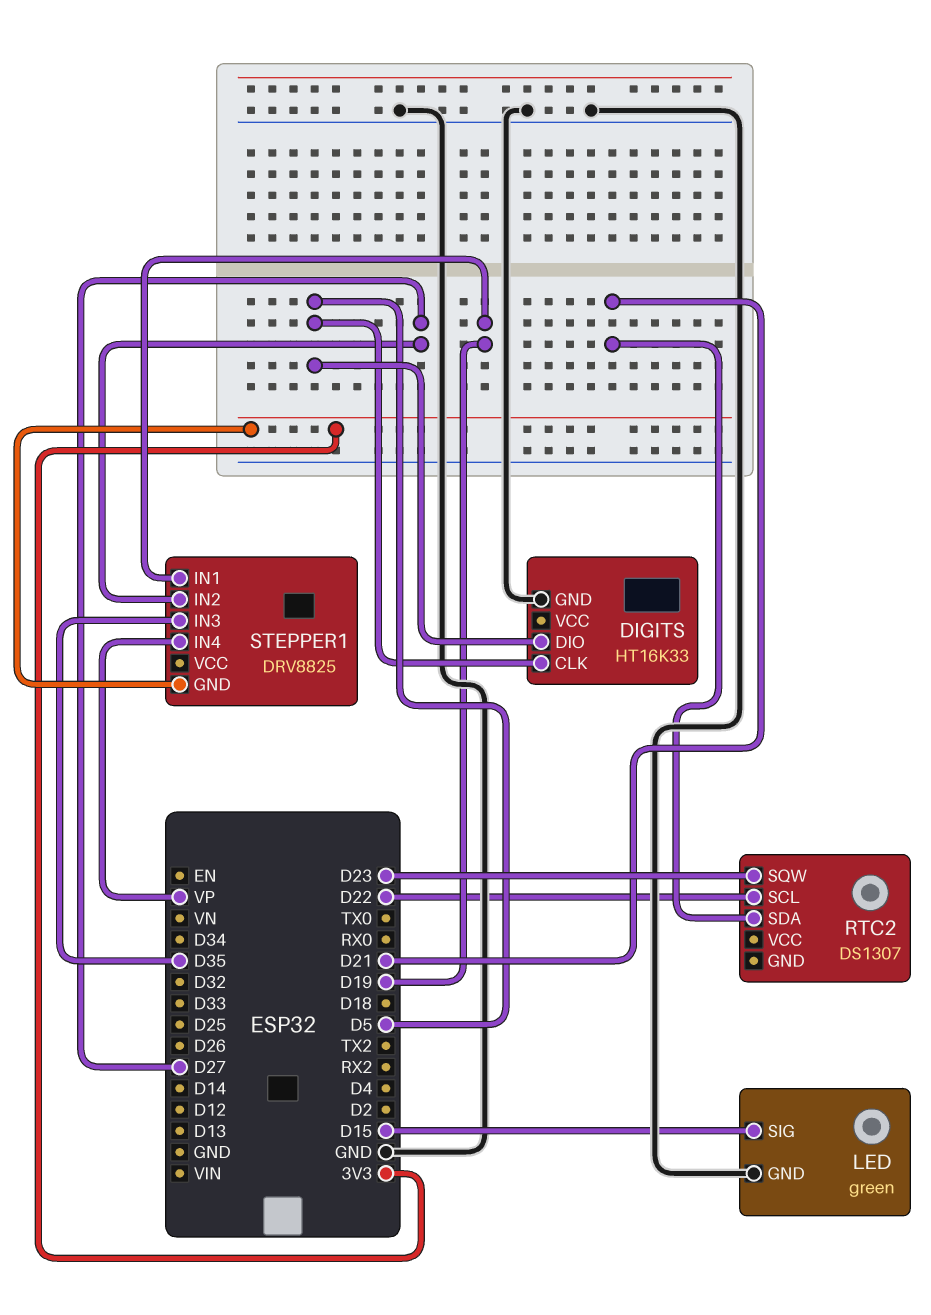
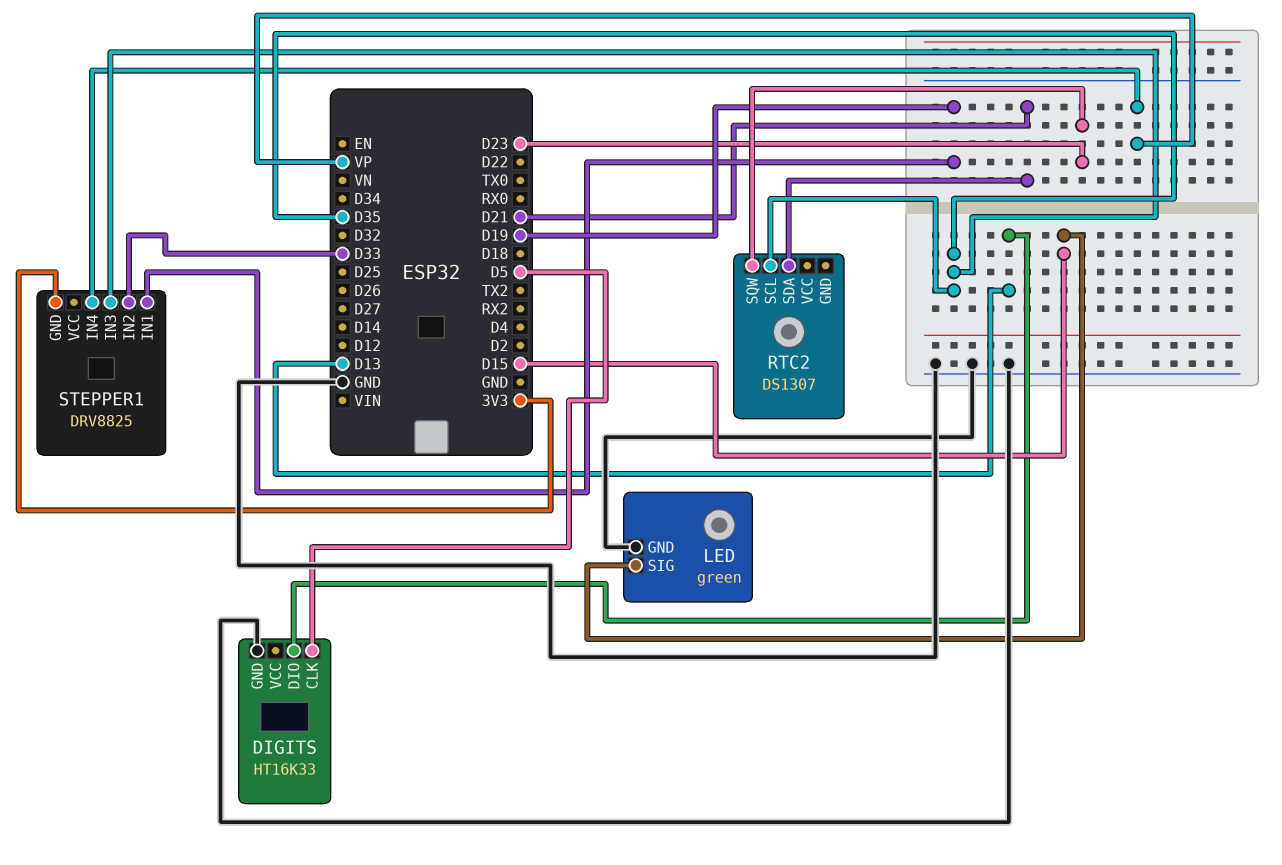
DIGITS pin DIO: D5 -> D13
RTC2 pin SCL: D22 -> D35
STEPPER1 pin IN2: D27 -> D33

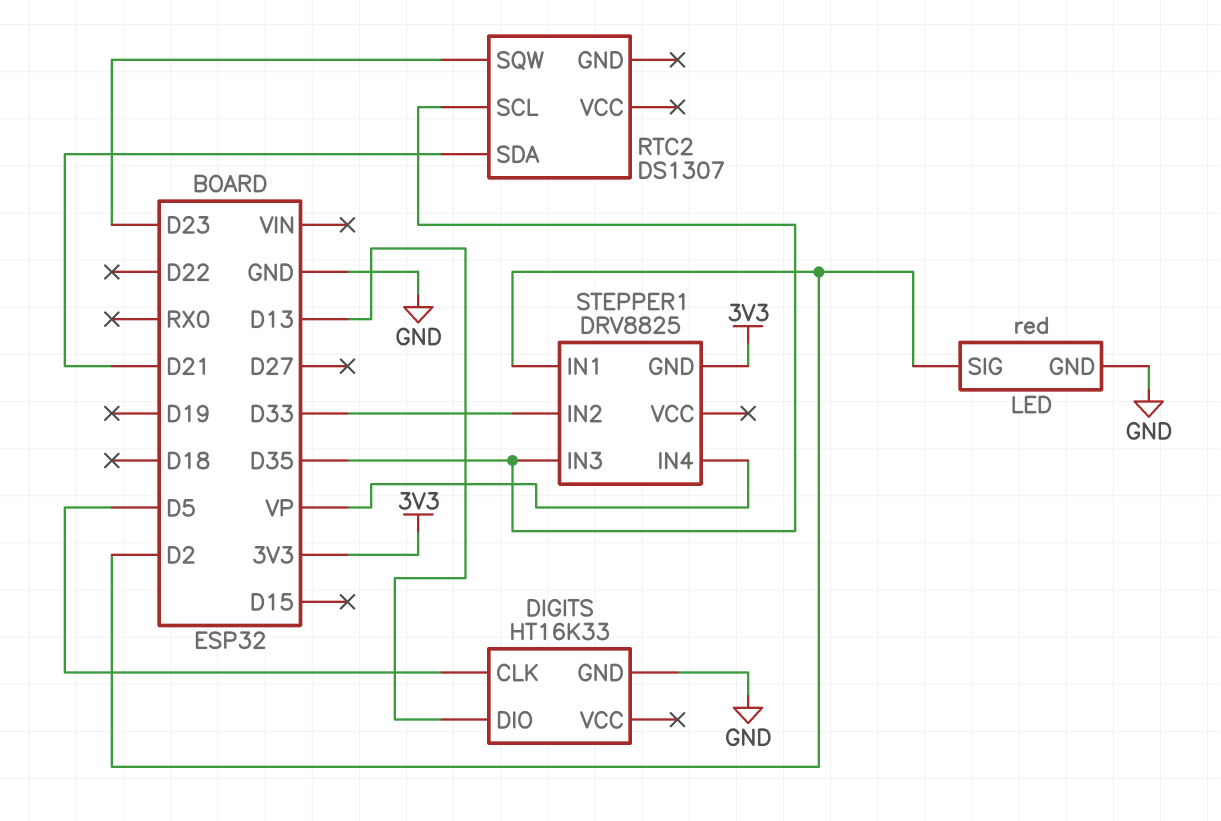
LED: green -> red
LED pin SIG: D15 -> D2
STEPPER1 pin IN1: D19 -> D2

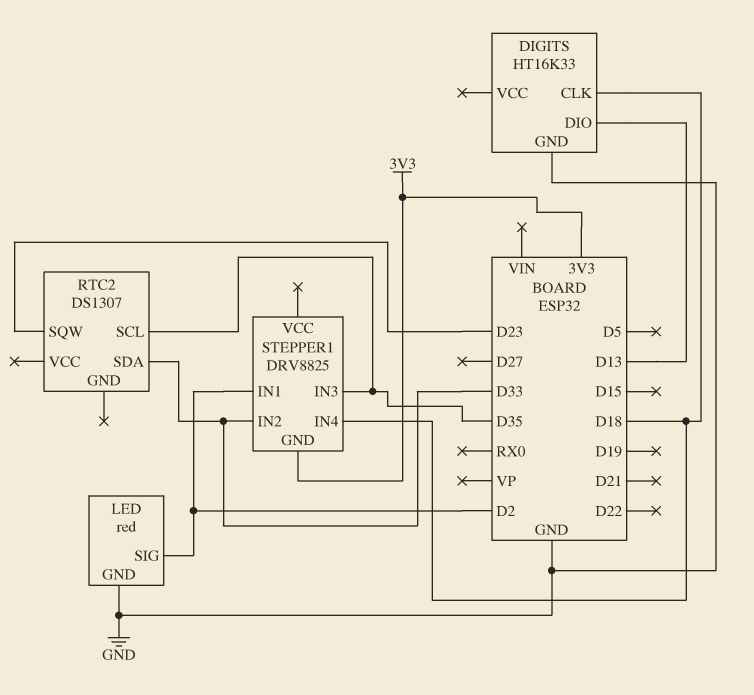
DIGITS pin CLK: D5 -> D18
RTC2 pin SDA: D21 -> D33
STEPPER1 pin IN4: VP -> D18

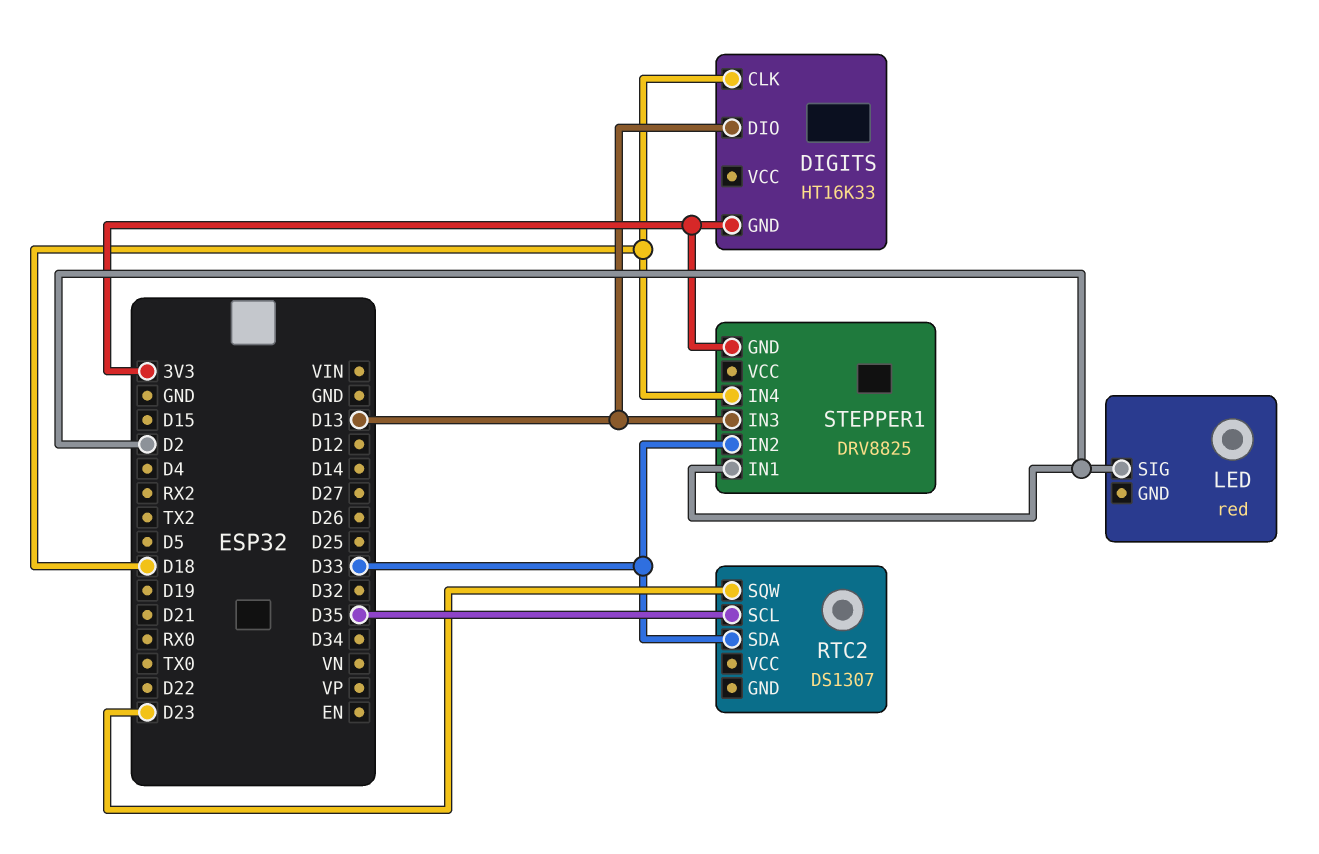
DIGITS pin GND: GND -> 3V3
LED pin GND: GND -> none
STEPPER1 pin IN3: D35 -> D13

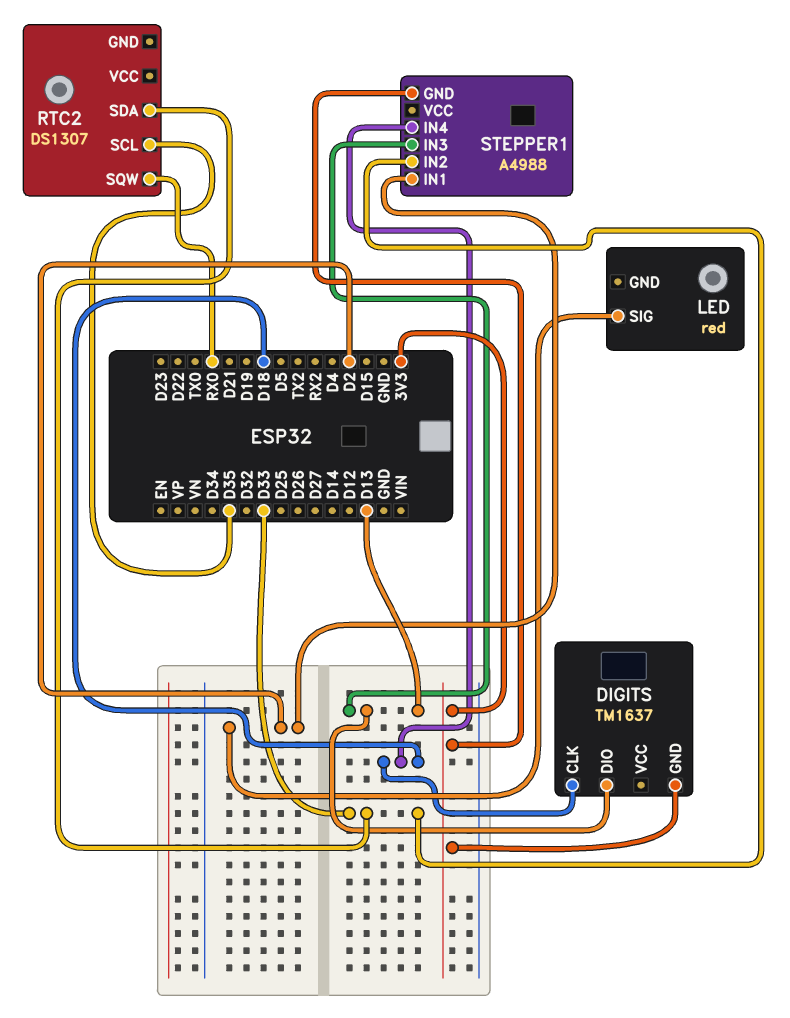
DIGITS: HT16K33 -> TM1637
RTC2 pin SQW: D23 -> RX0
STEPPER1: DRV8825 -> A4988

